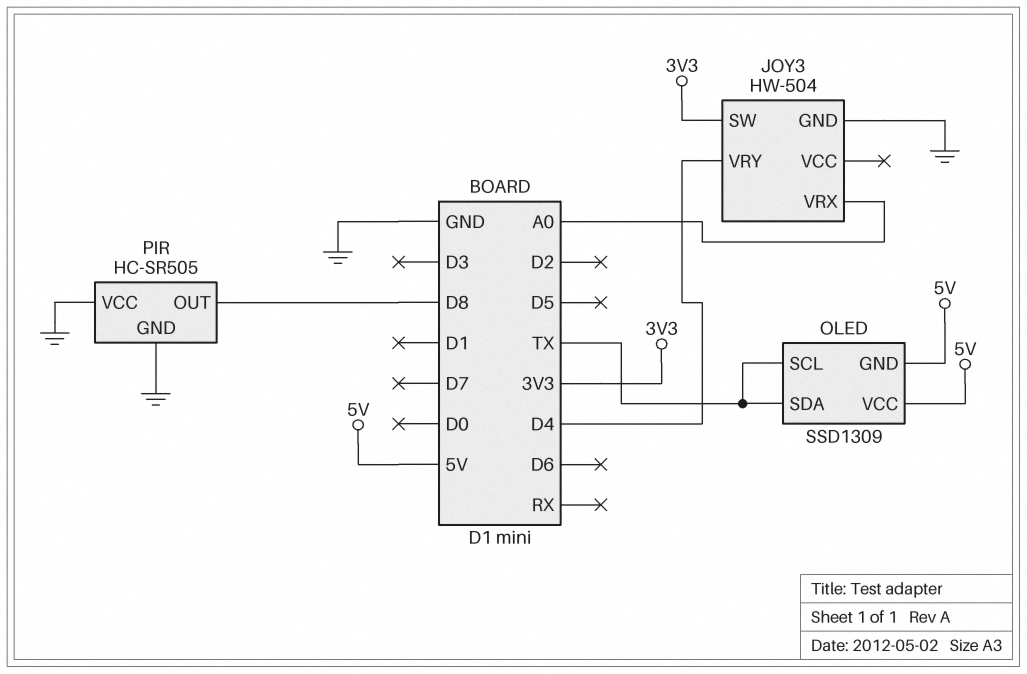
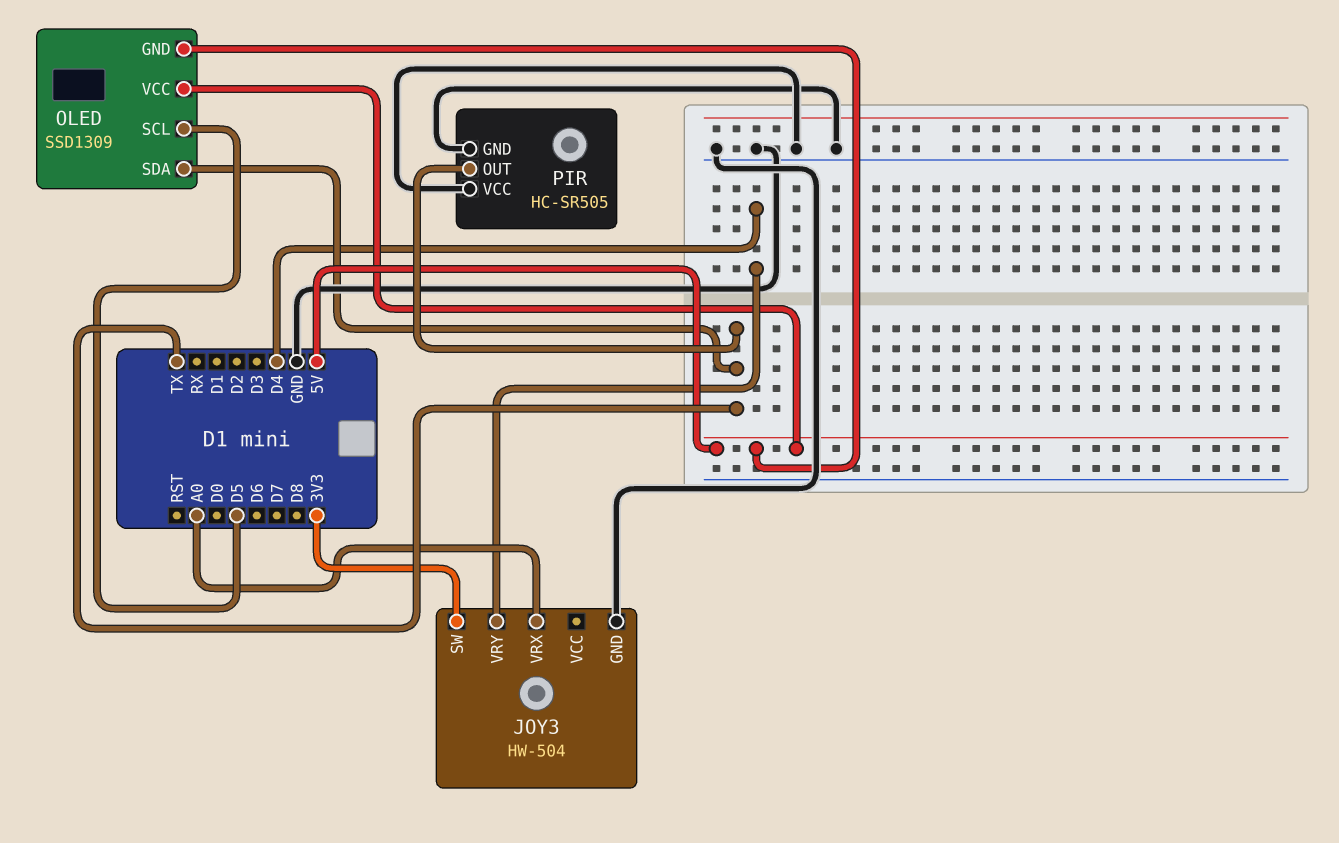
OLED pin SCL: TX -> D5
PIR pin OUT: D8 -> TX

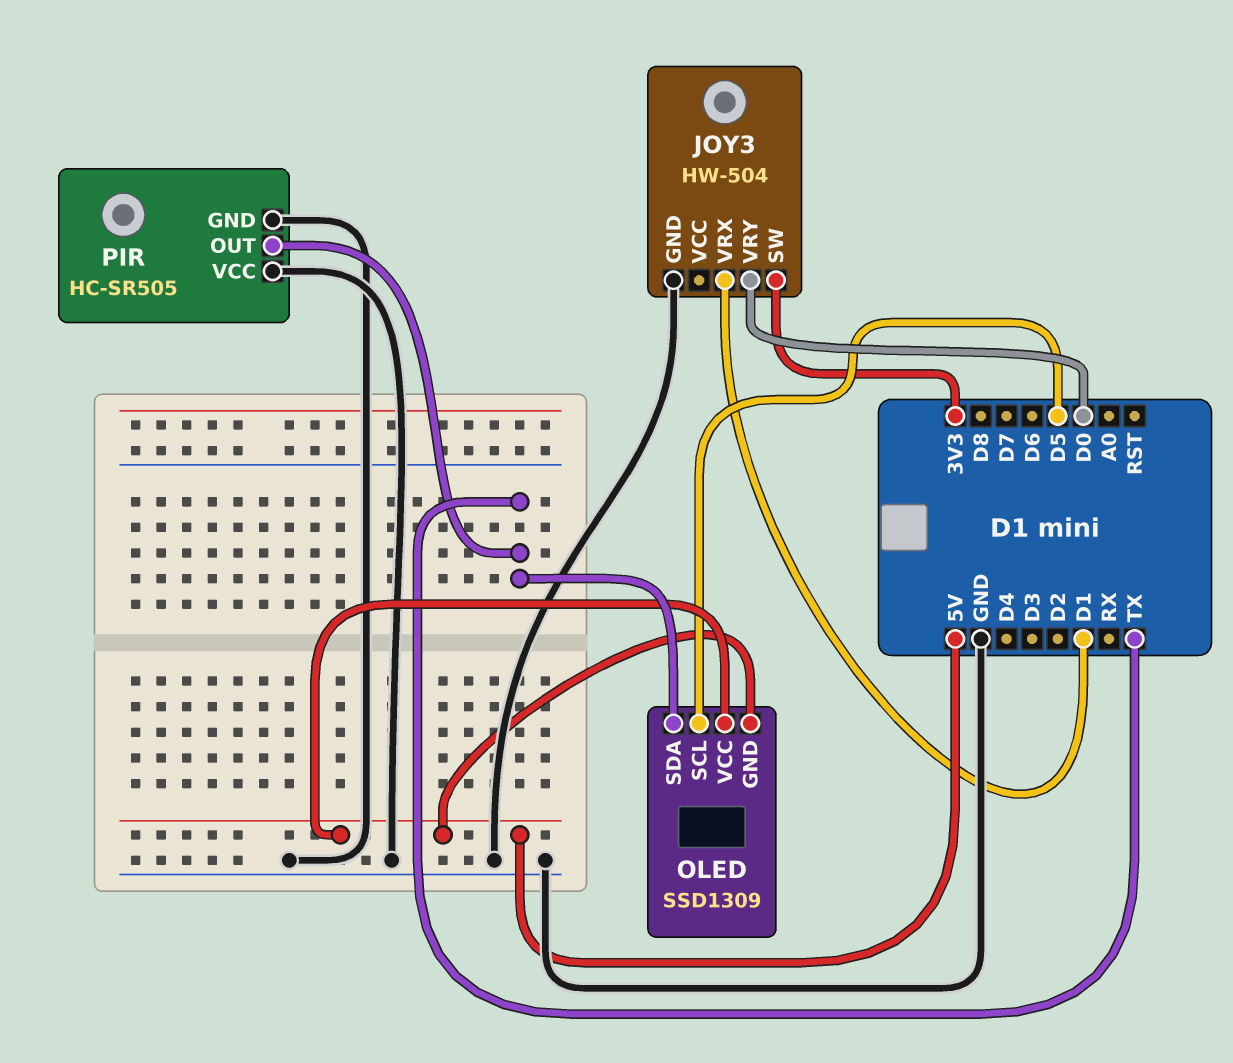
JOY3 pin VRX: A0 -> D1
JOY3 pin VRY: D4 -> D0

